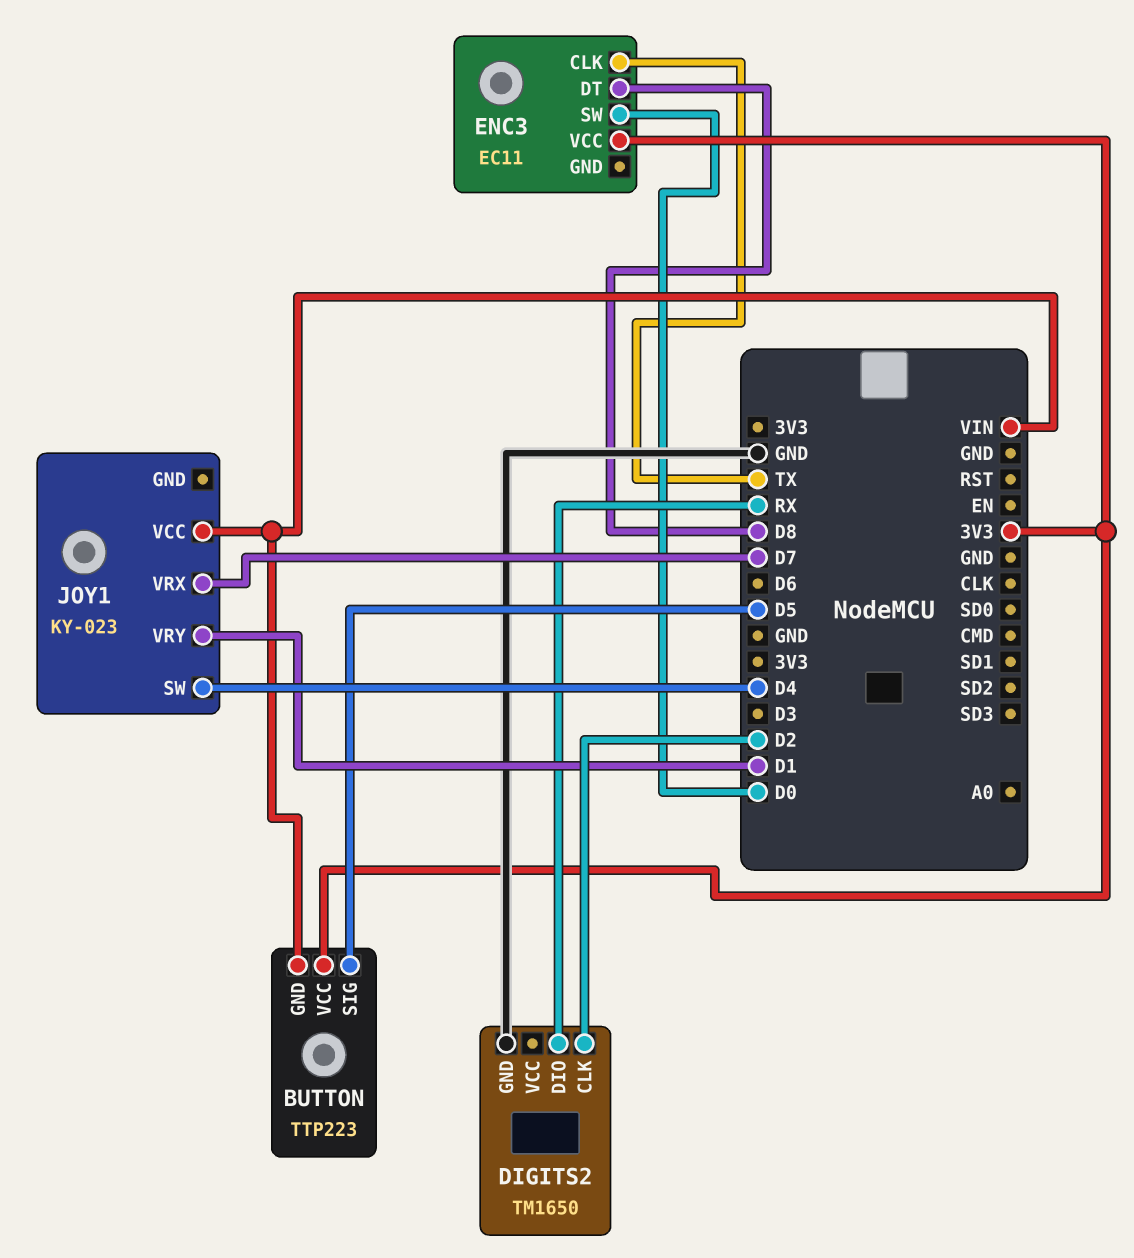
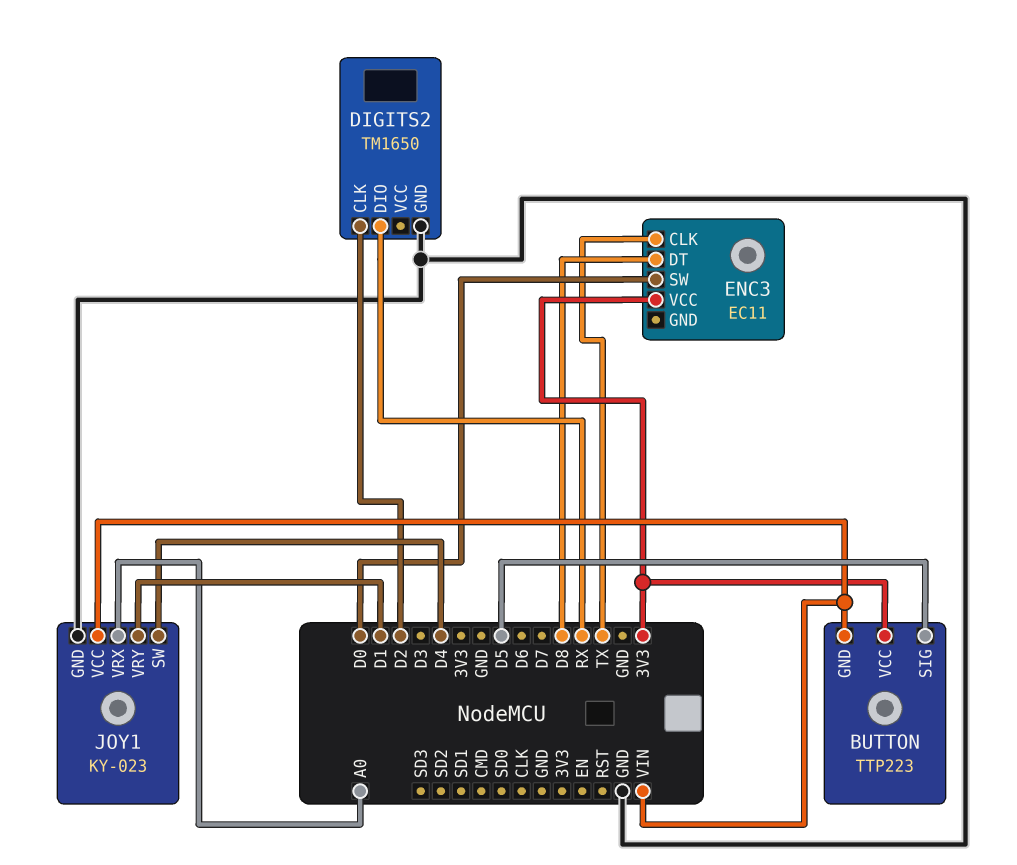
JOY1 pin GND: none -> GND
JOY1 pin VRX: D7 -> A0

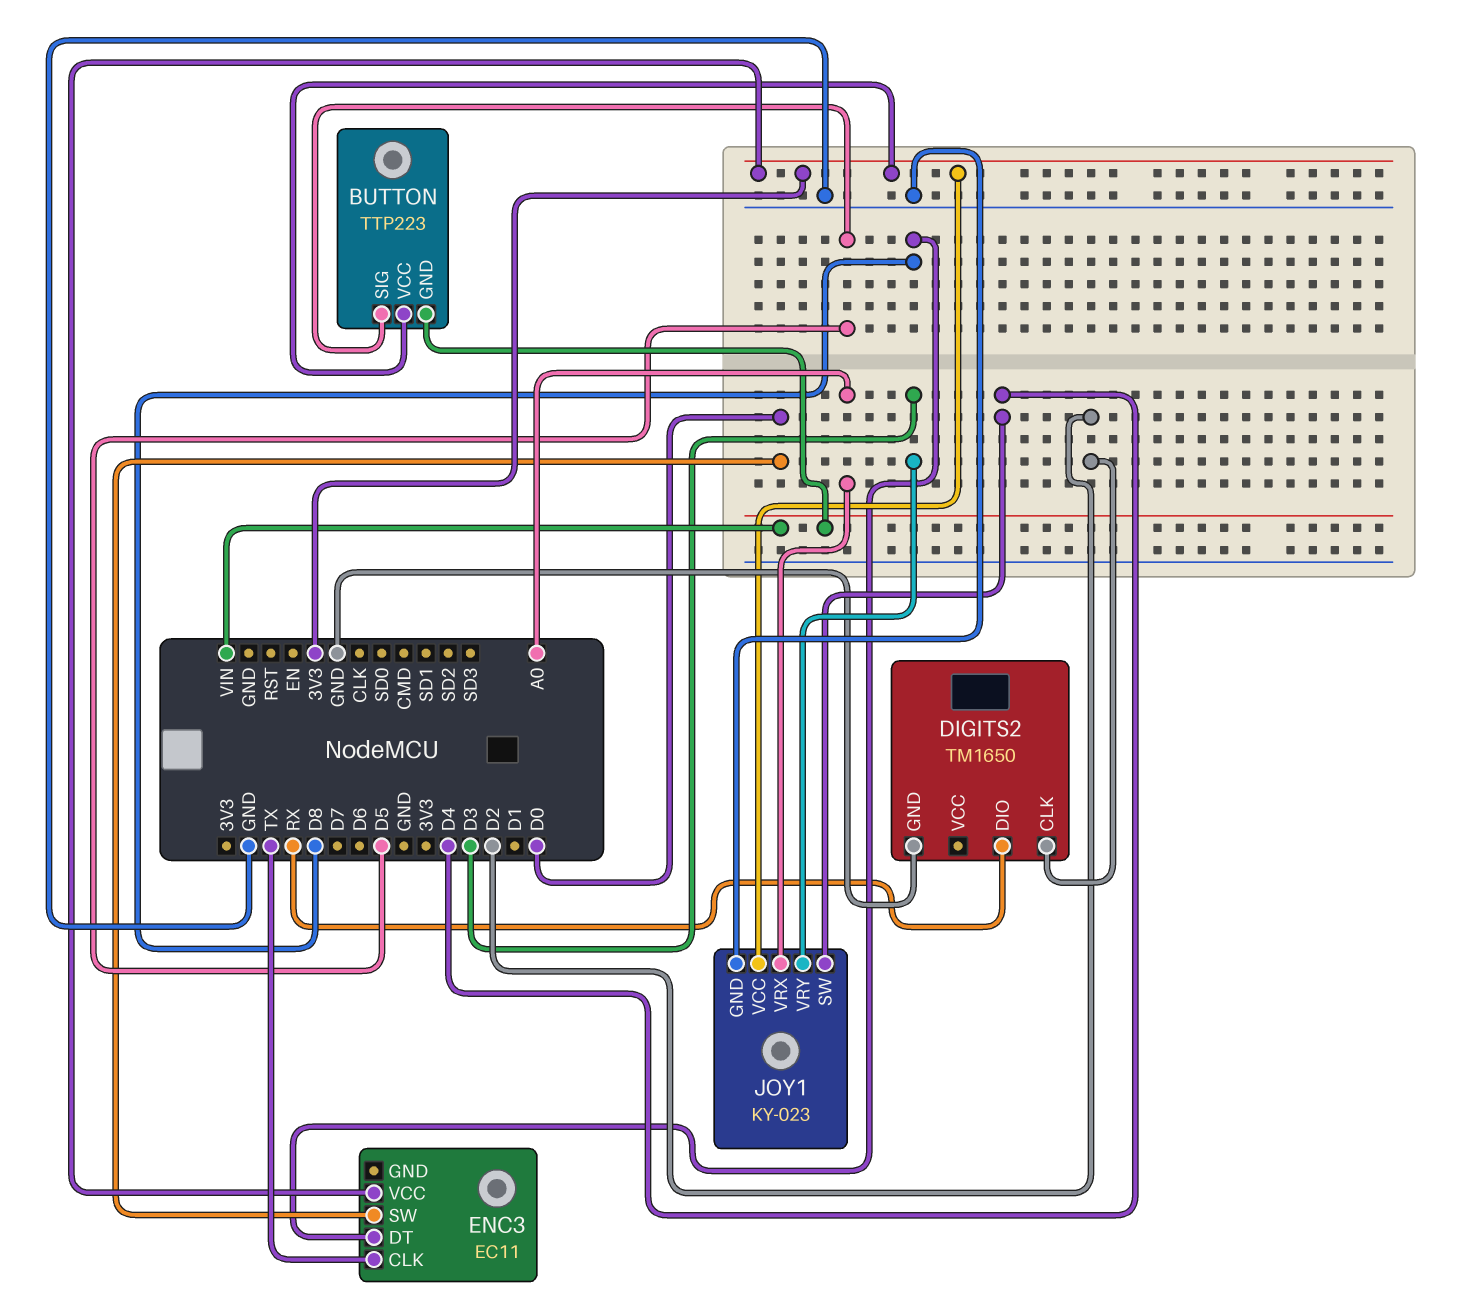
JOY1 pin VCC: VIN -> 3V3
JOY1 pin VRY: D1 -> D3

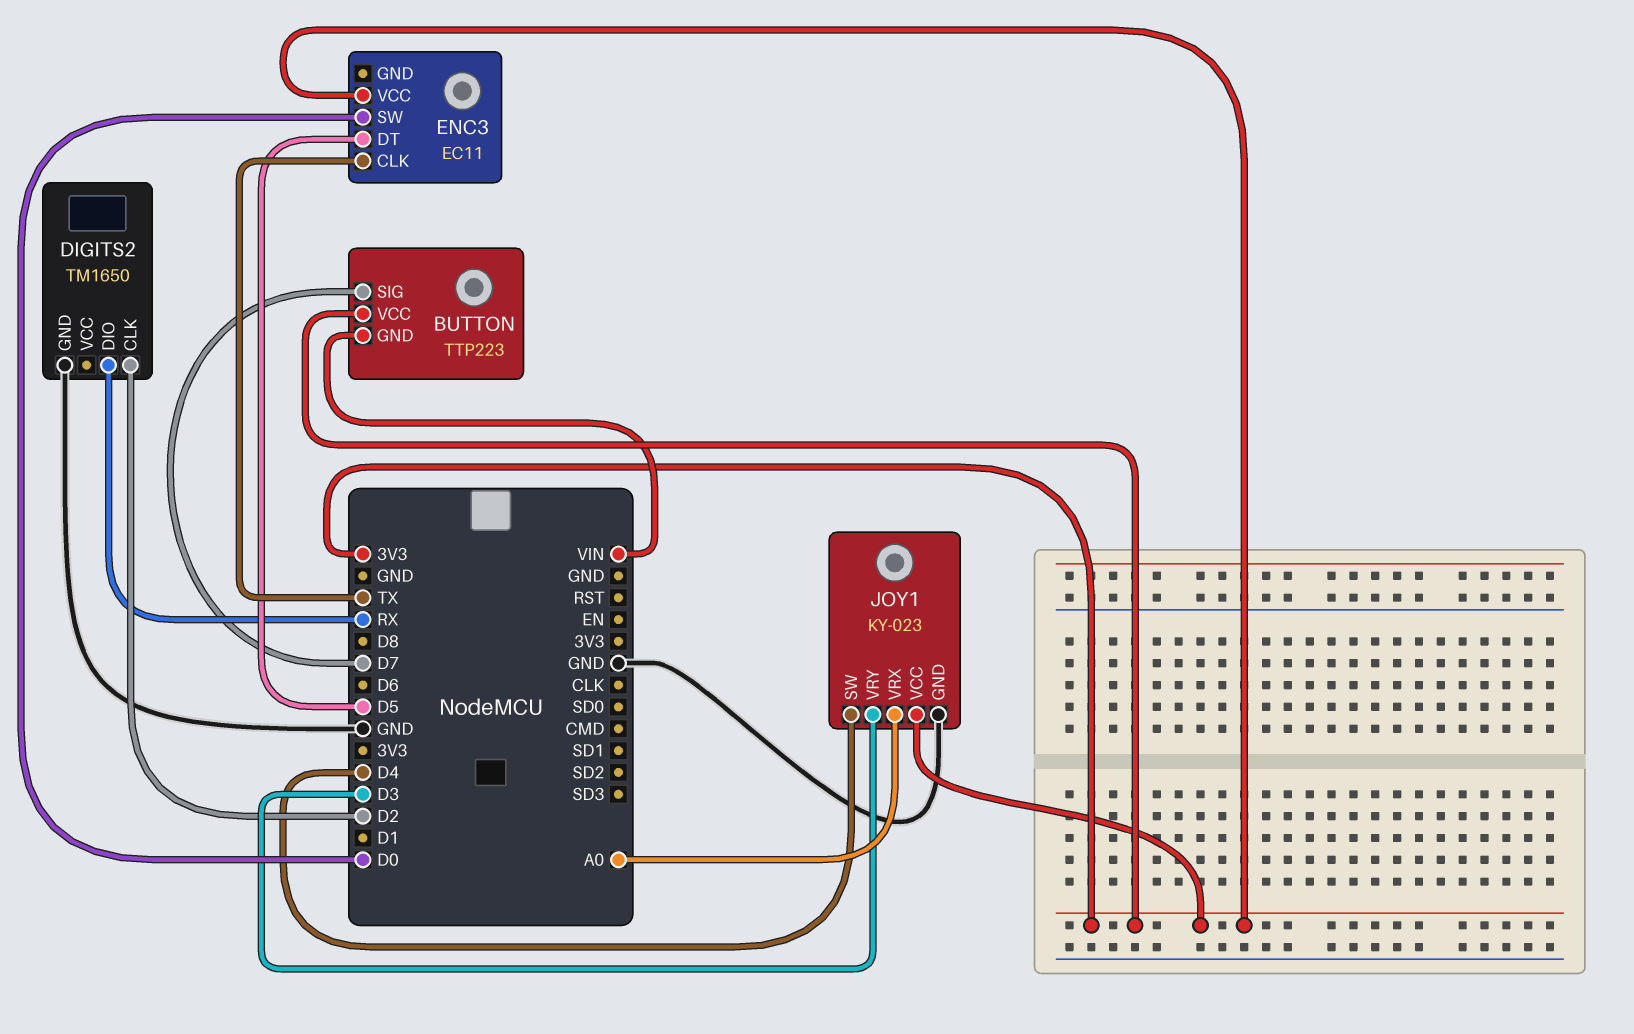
BUTTON pin SIG: D5 -> D7
ENC3 pin DT: D8 -> D5

